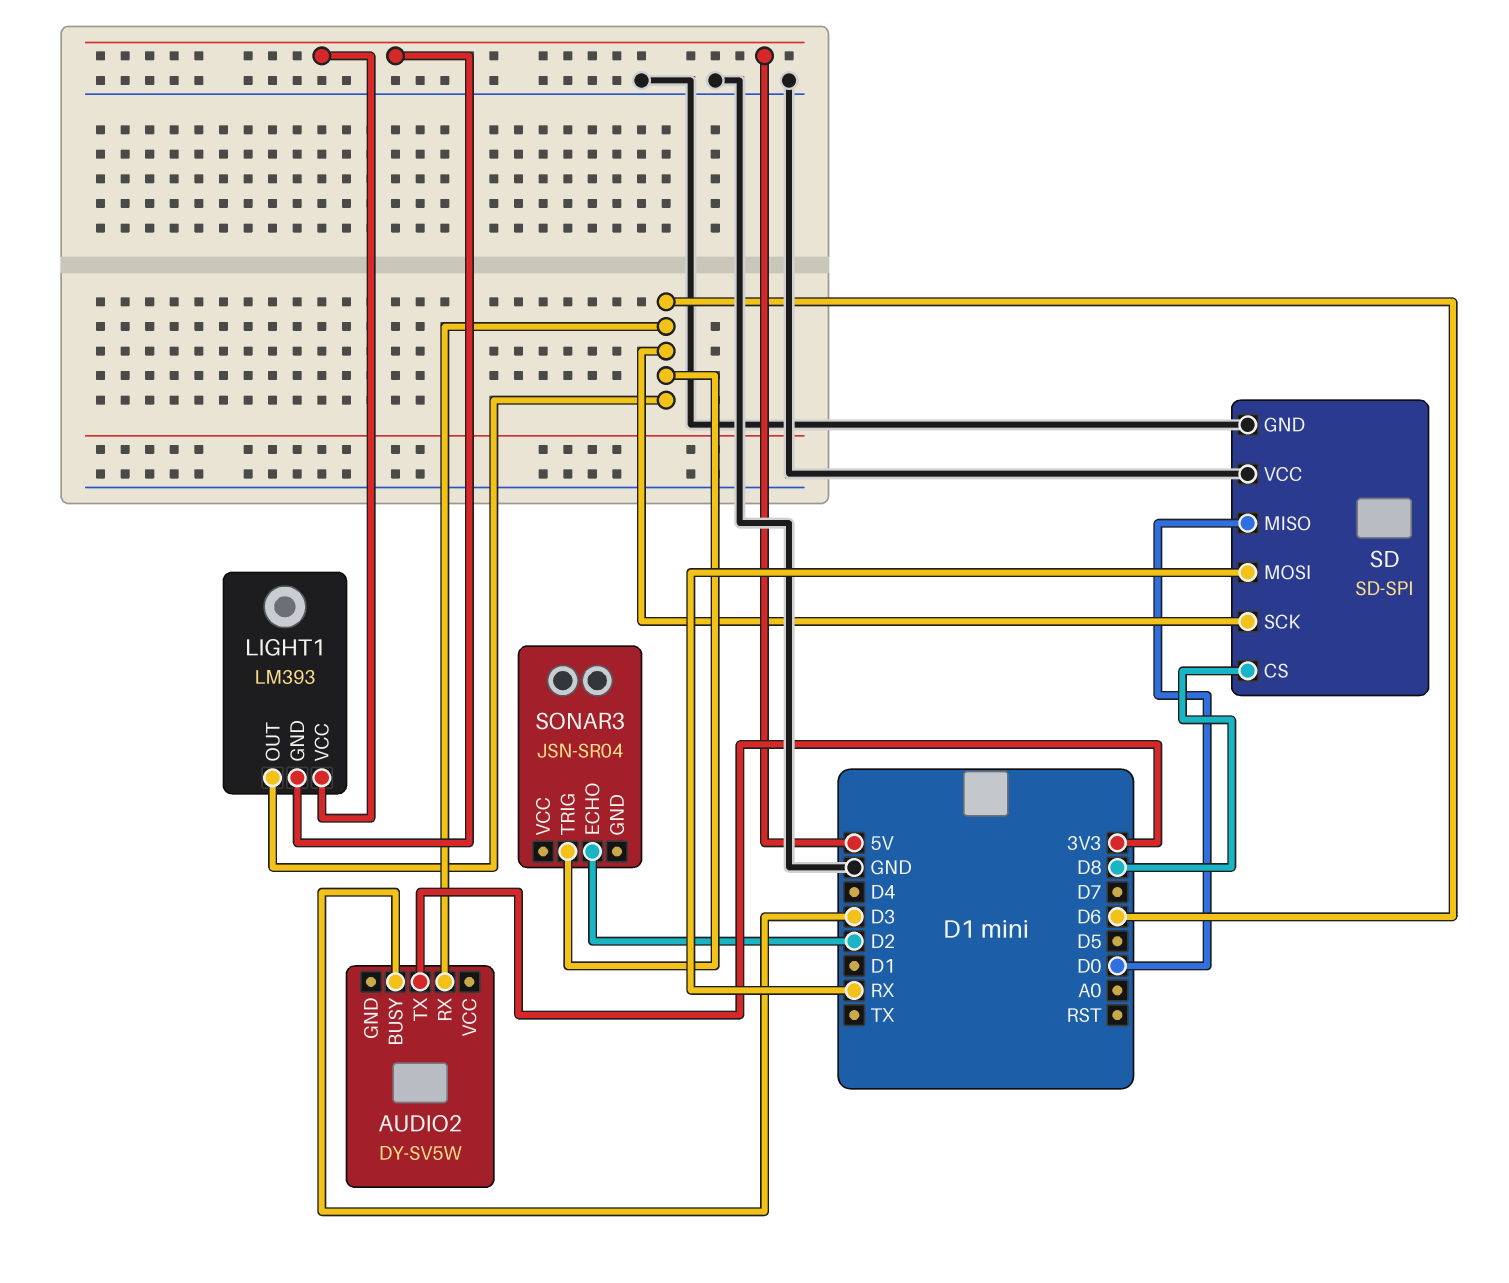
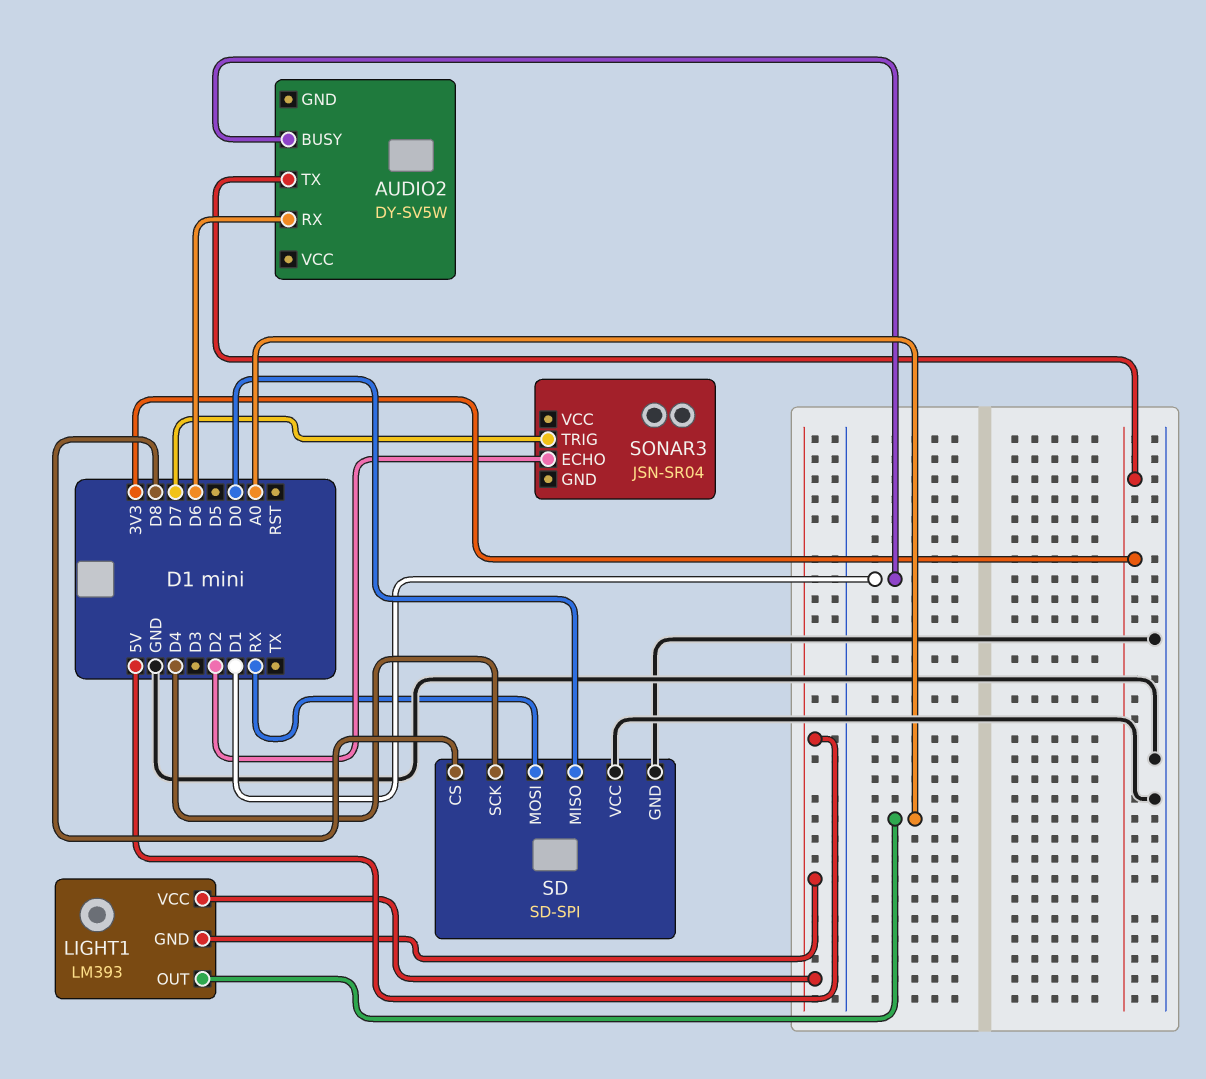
AUDIO2 pin BUSY: D3 -> D1
LIGHT1 pin OUT: D6 -> A0
SD pin SCK: D6 -> D4
SONAR3 pin TRIG: D6 -> D7

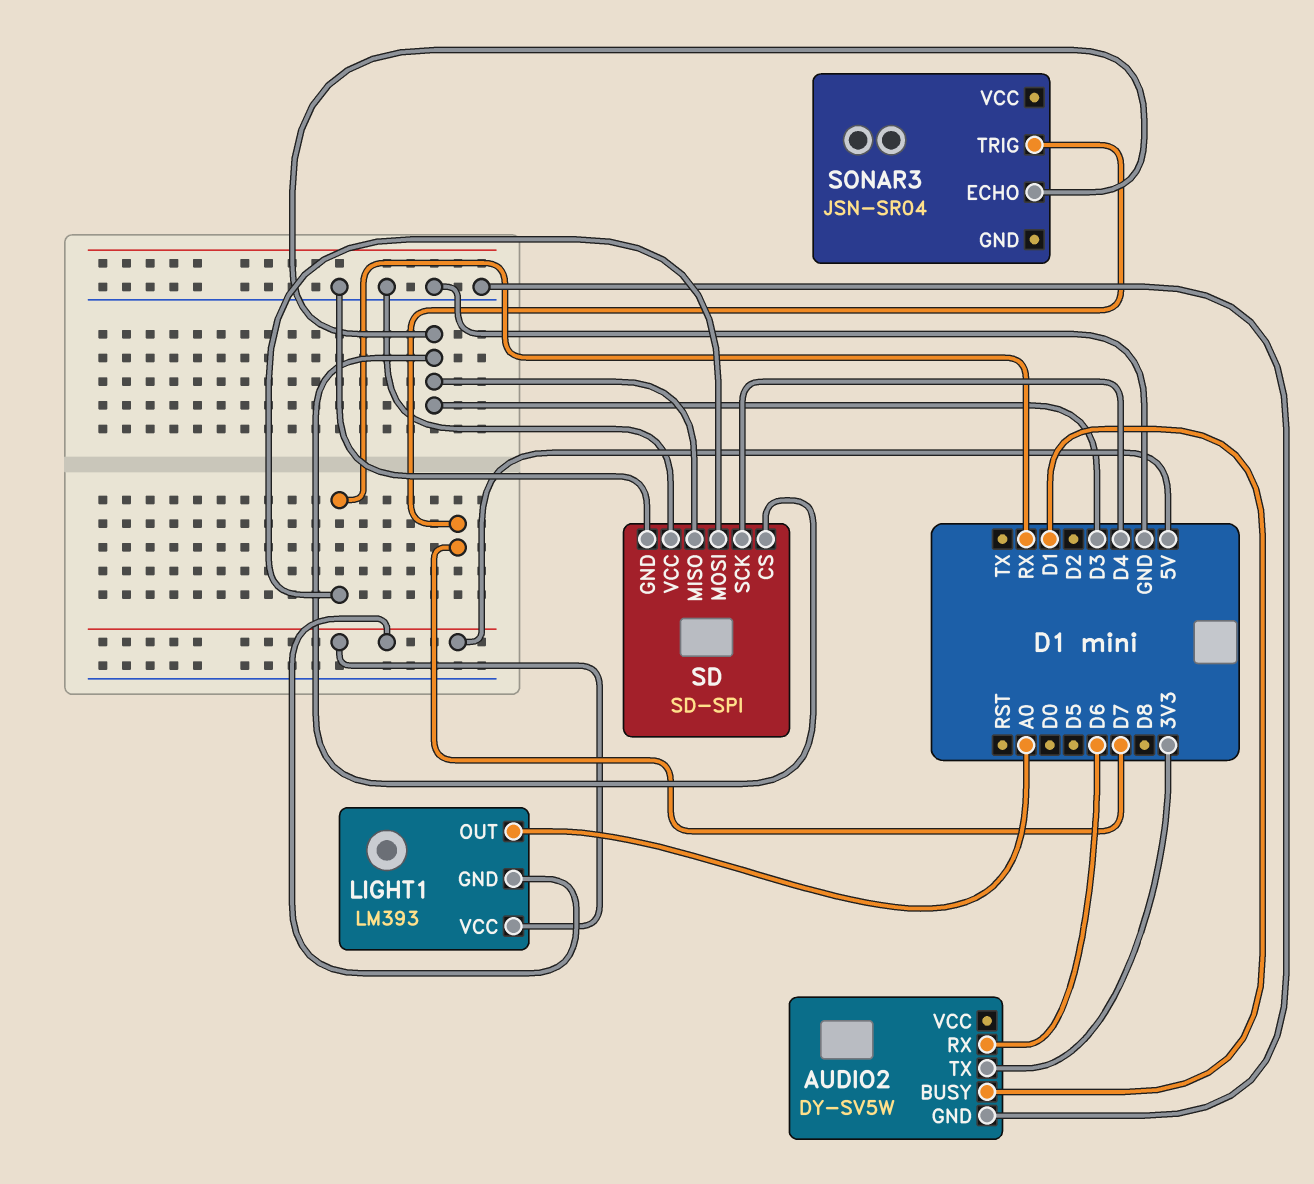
AUDIO2 pin GND: none -> GND
SD pin CS: D8 -> D3
SD pin MISO: D0 -> D3
SONAR3 pin ECHO: D2 -> D3

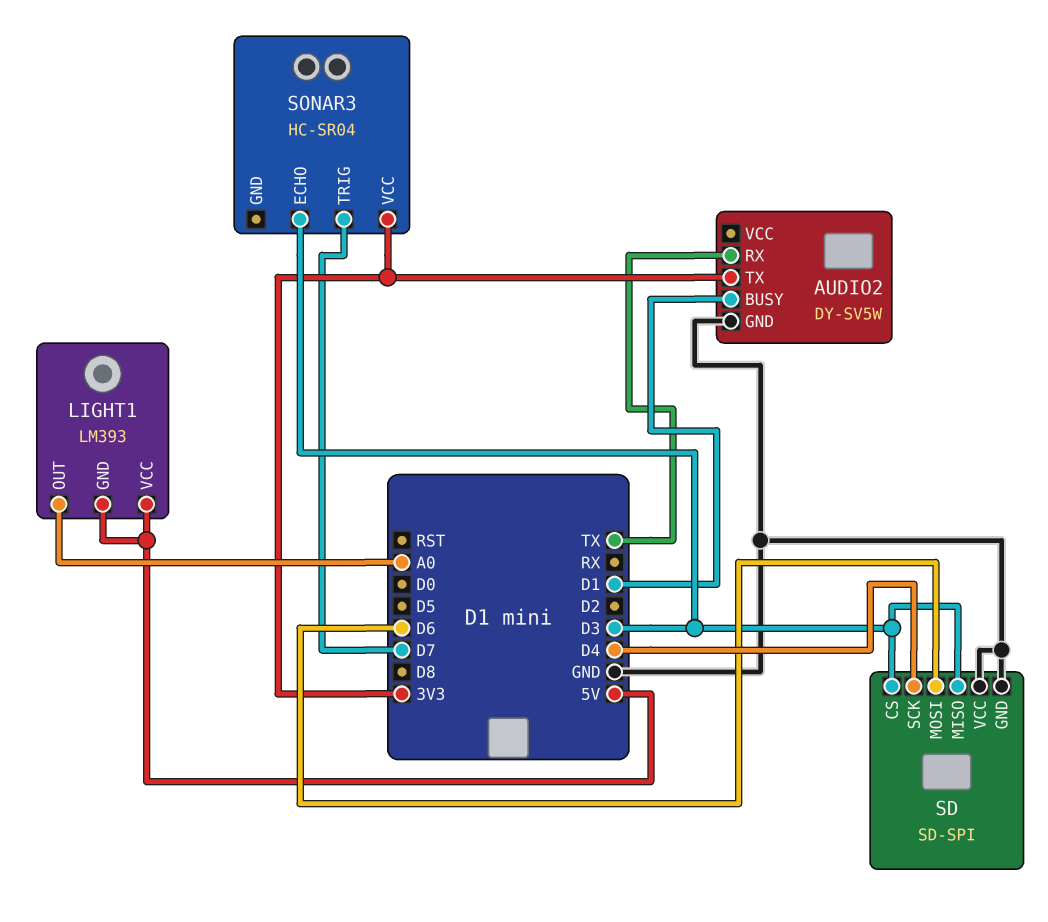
AUDIO2 pin RX: D6 -> TX
SD pin MOSI: RX -> D6
SONAR3: JSN-SR04 -> HC-SR04
SONAR3 pin VCC: none -> 3V3

